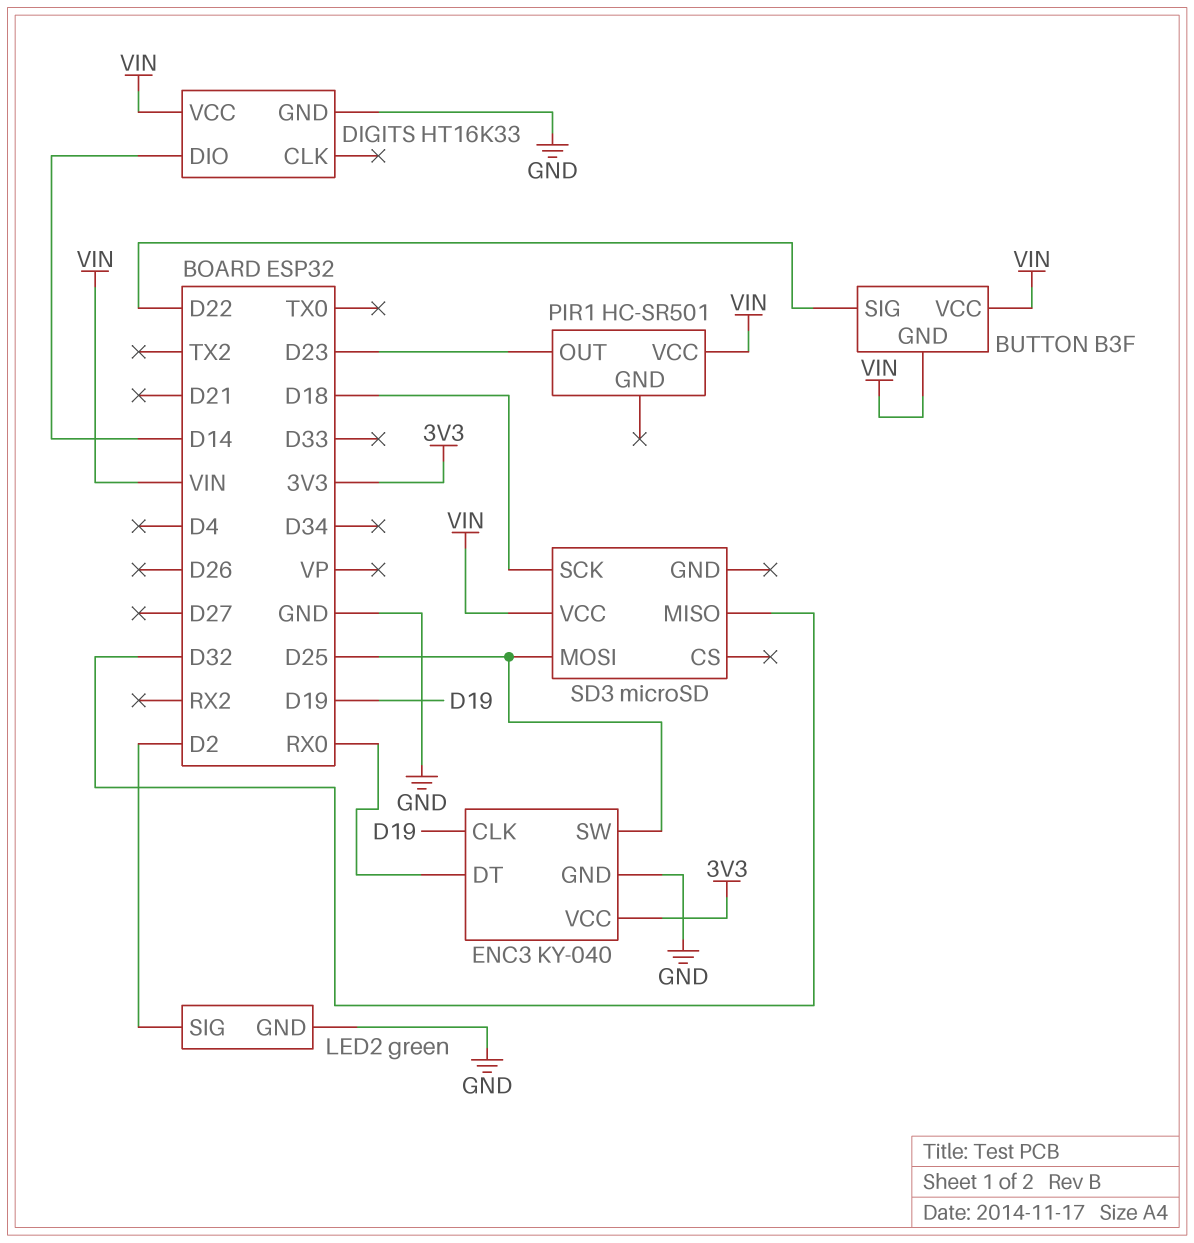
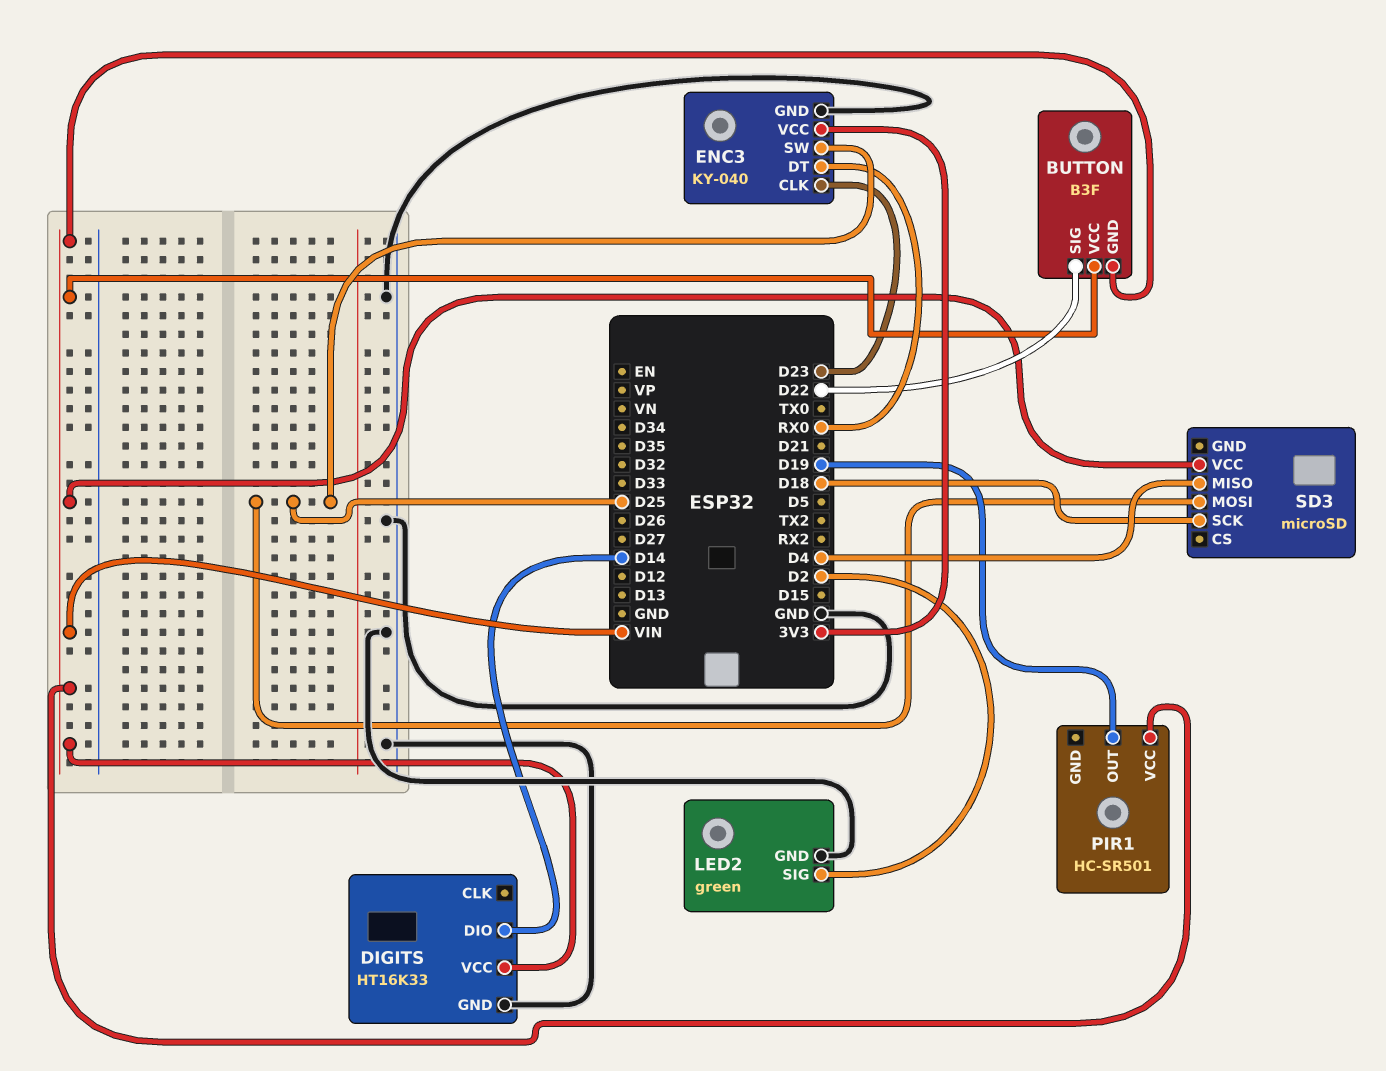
ENC3 pin CLK: D19 -> D23
PIR1 pin OUT: D23 -> D19
SD3 pin MISO: D32 -> D4

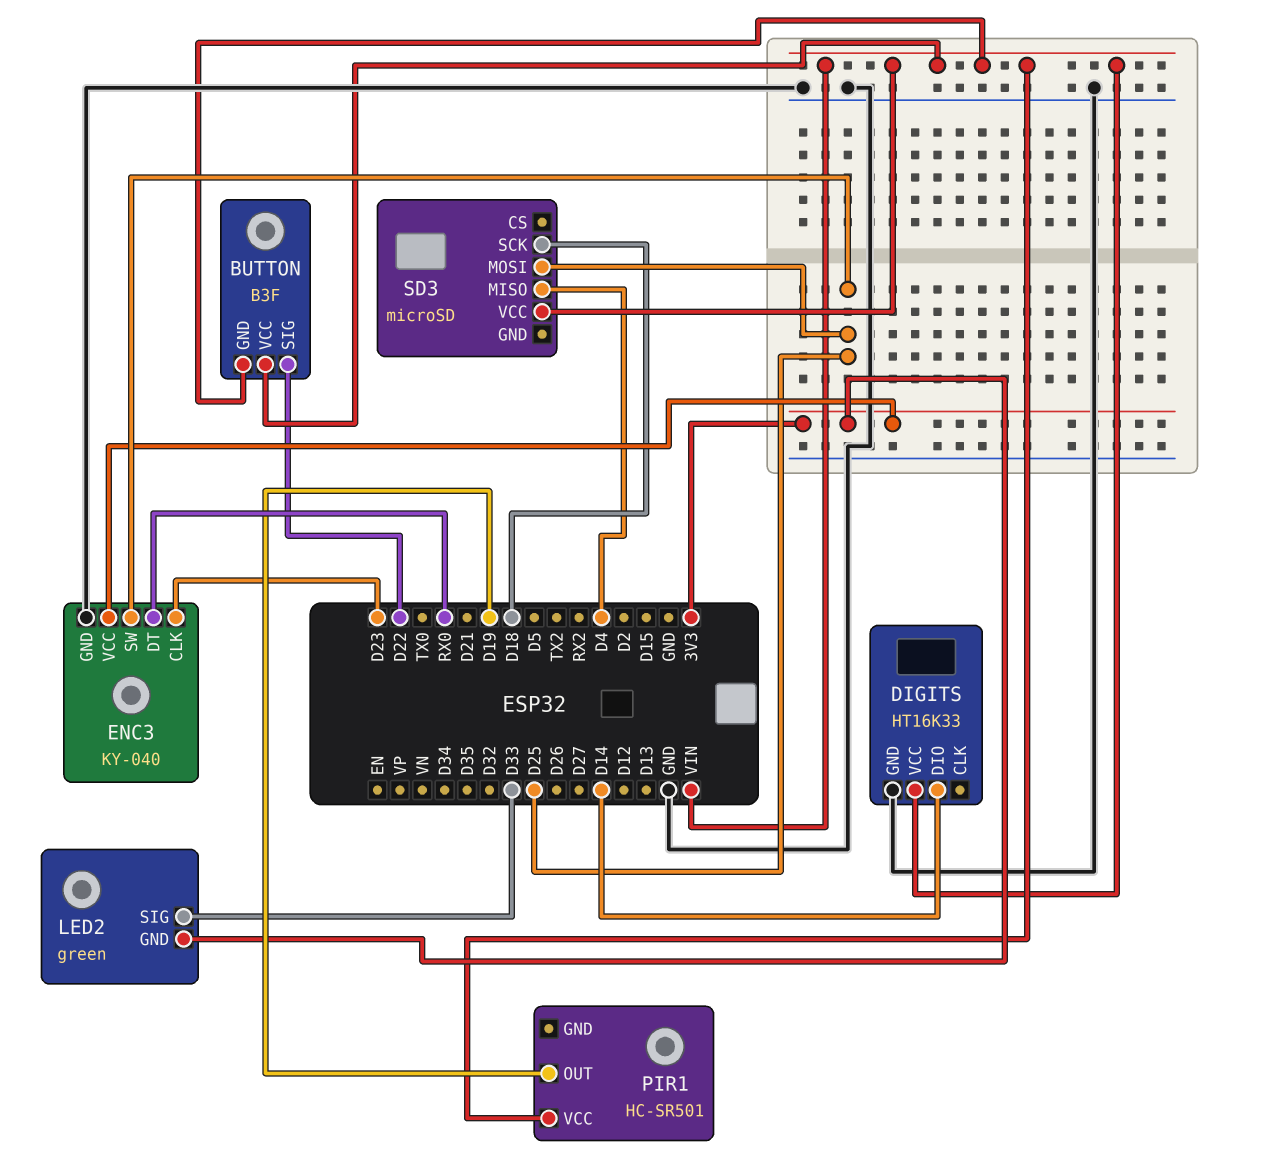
LED2 pin GND: GND -> 3V3
LED2 pin SIG: D2 -> D33

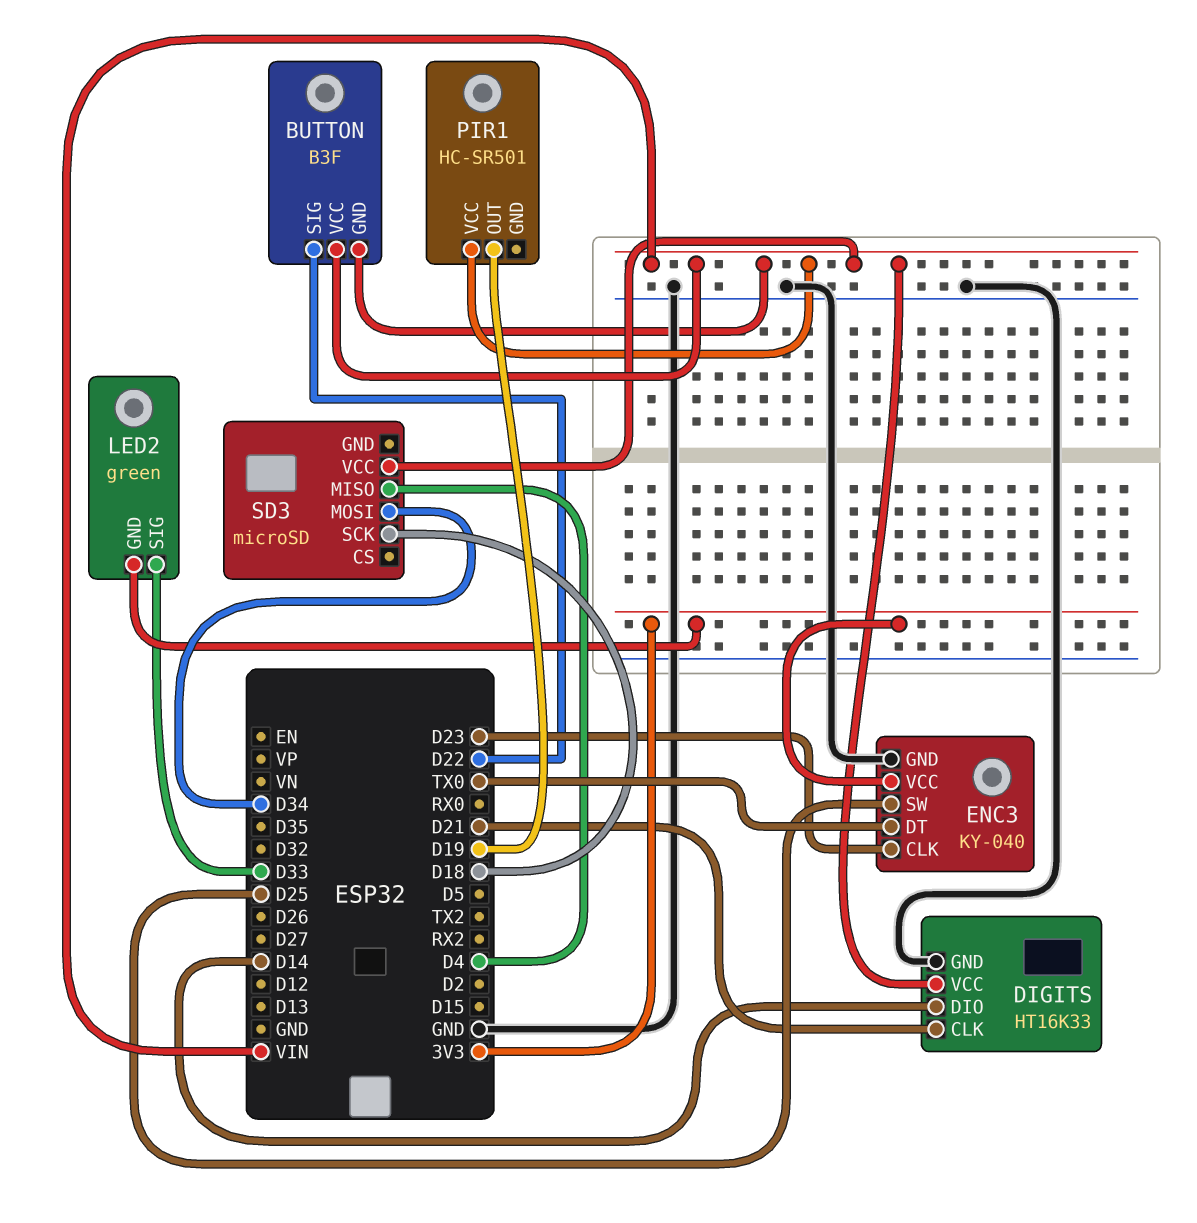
DIGITS pin CLK: none -> D21
ENC3 pin DT: RX0 -> TX0
SD3 pin MOSI: D25 -> D34

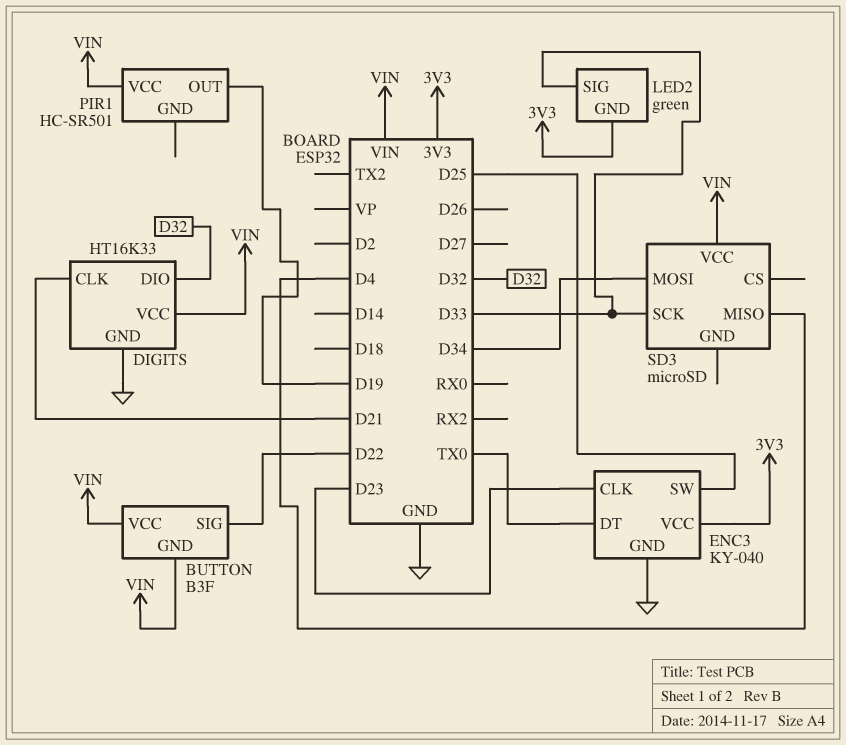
DIGITS pin DIO: D14 -> D32
SD3 pin SCK: D18 -> D33

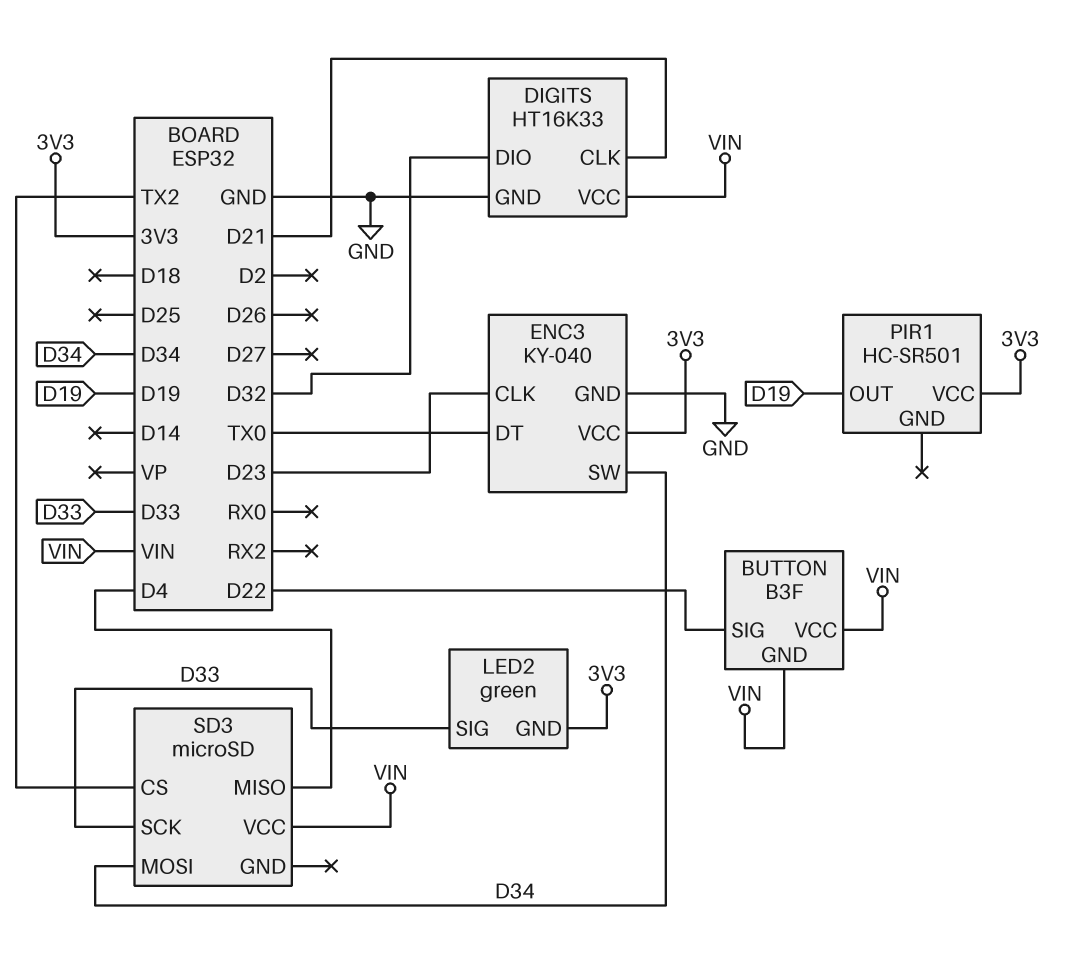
ENC3 pin SW: D25 -> D34
PIR1 pin VCC: VIN -> 3V3
SD3 pin CS: none -> TX2

